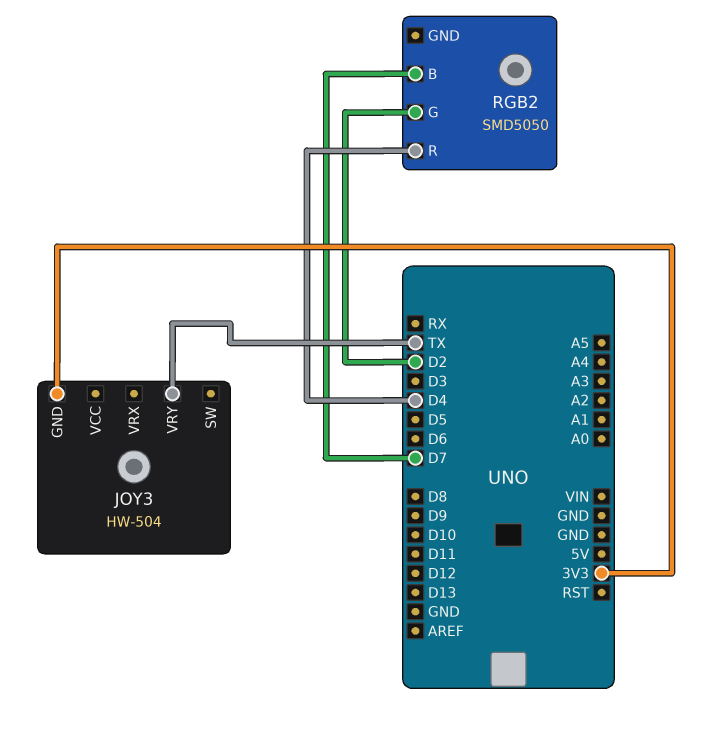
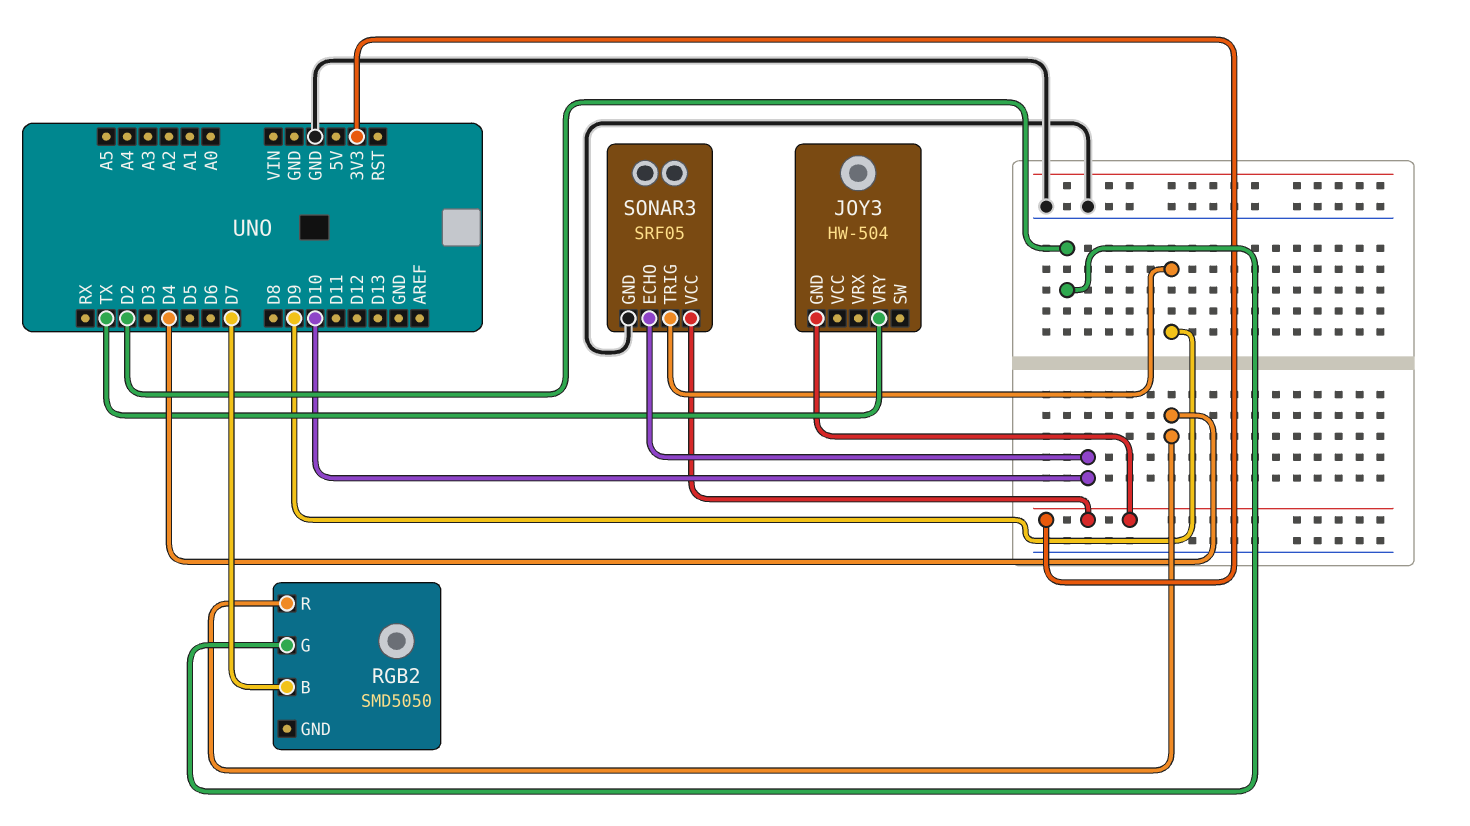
SONAR3: none -> SRF05
SONAR3 pin ECHO: none -> D10
SONAR3 pin GND: none -> GND
SONAR3 pin TRIG: none -> D9
SONAR3 pin VCC: none -> 3V3

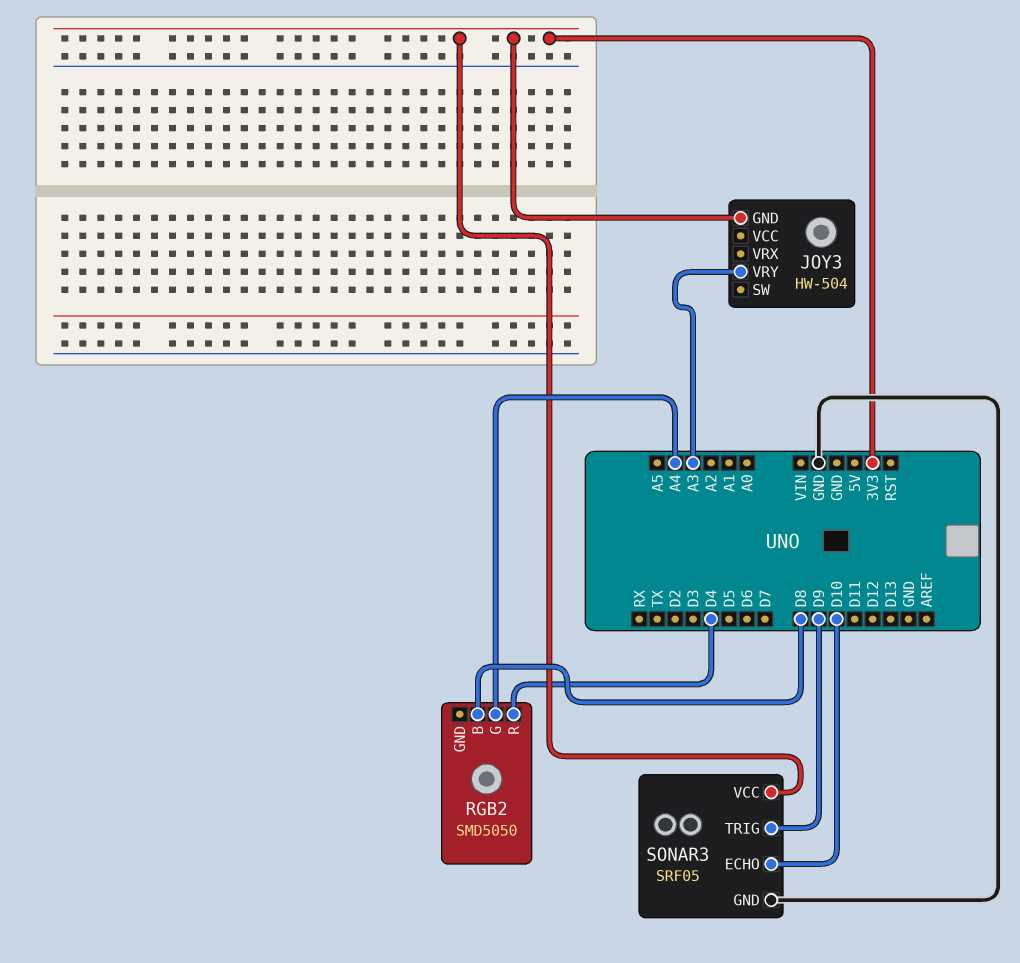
JOY3 pin VRY: TX -> A3
RGB2 pin B: D7 -> D8
RGB2 pin G: D2 -> A4

